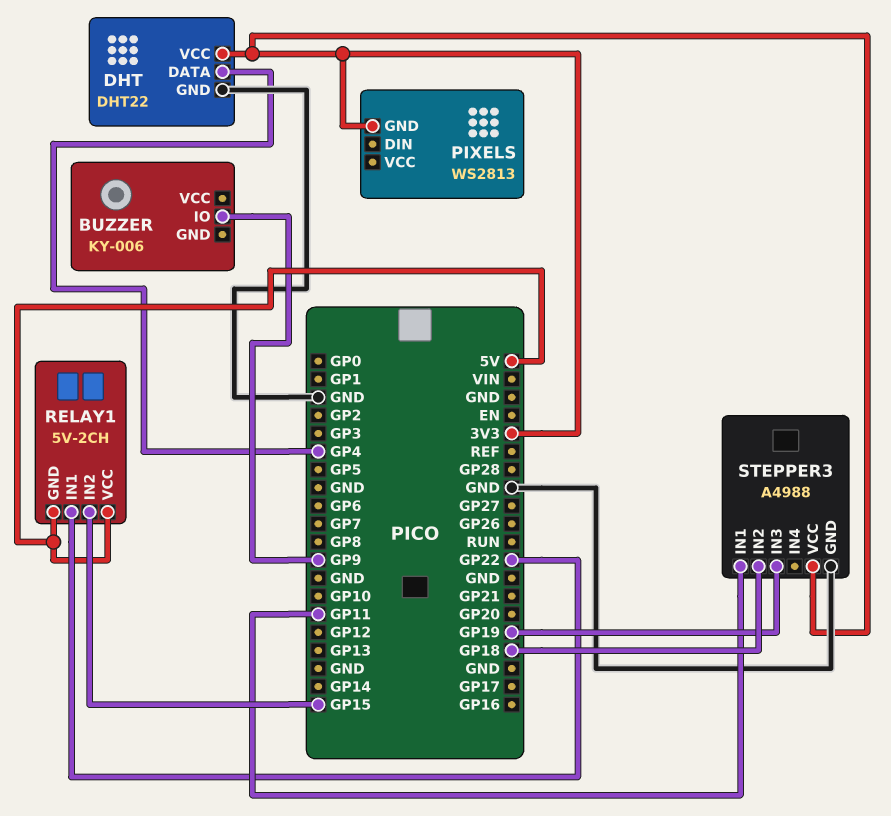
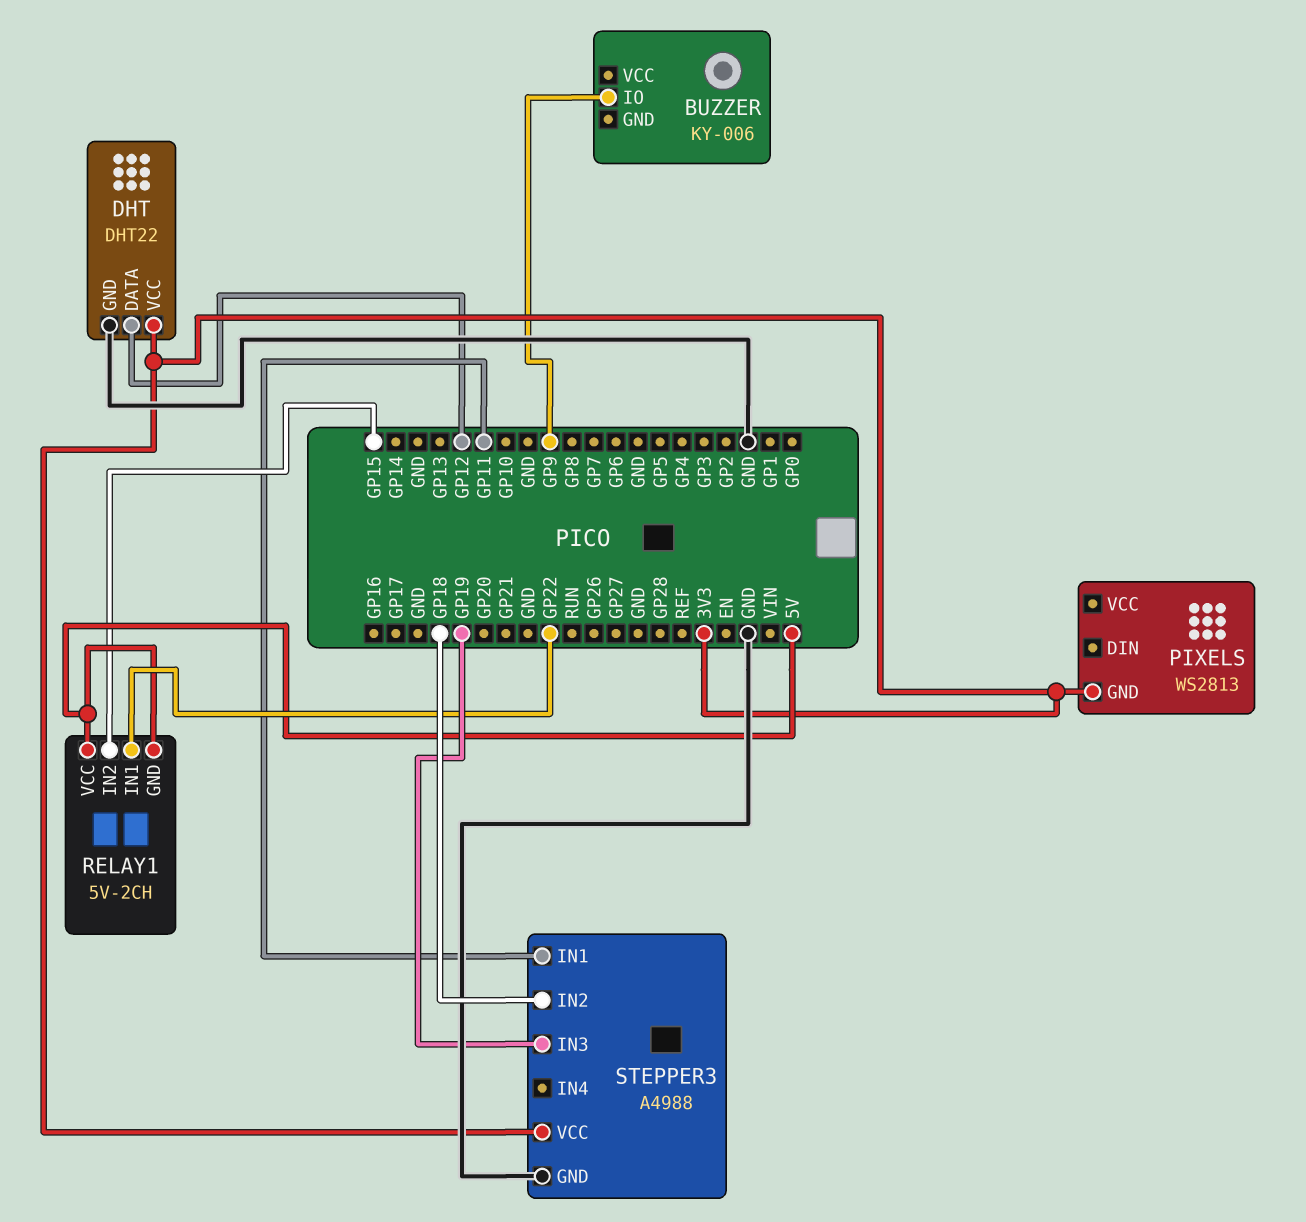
DHT pin DATA: GP4 -> GP12

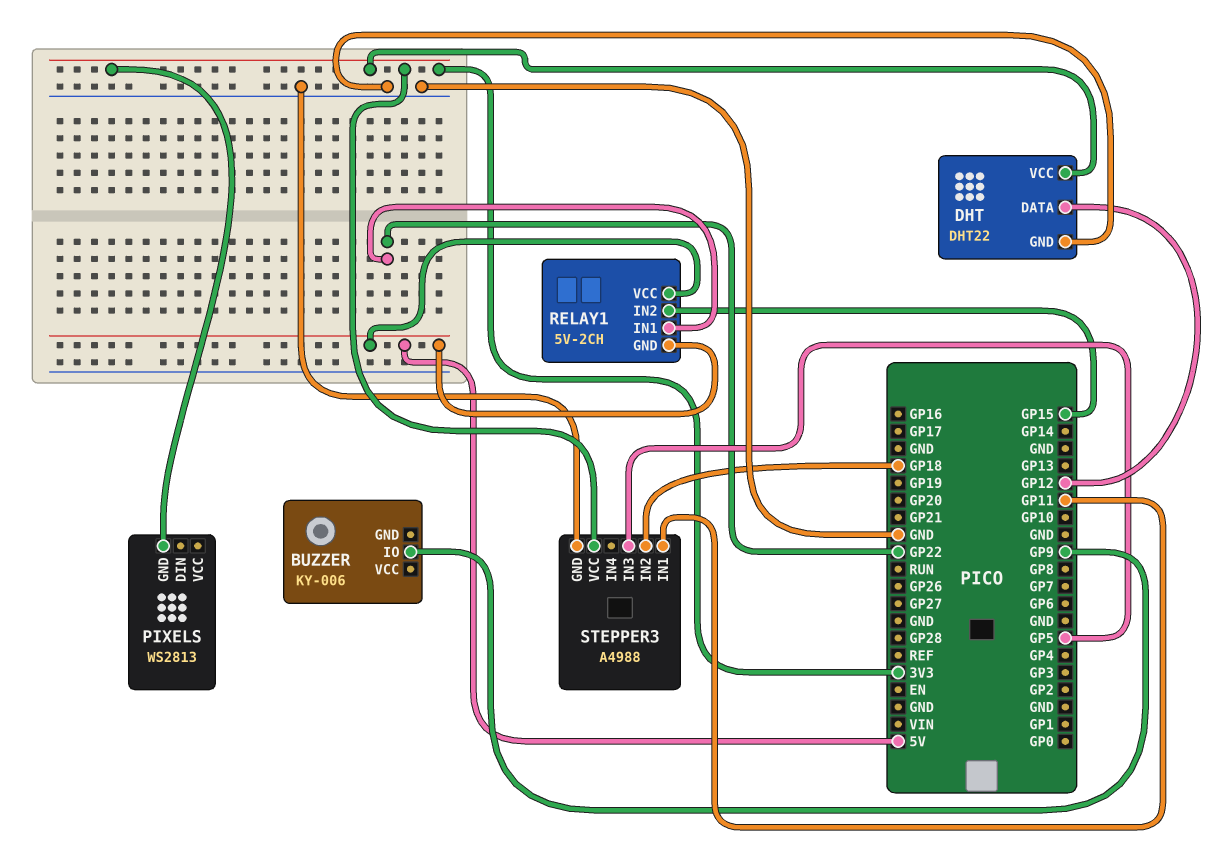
STEPPER3 pin IN3: GP19 -> GP5

